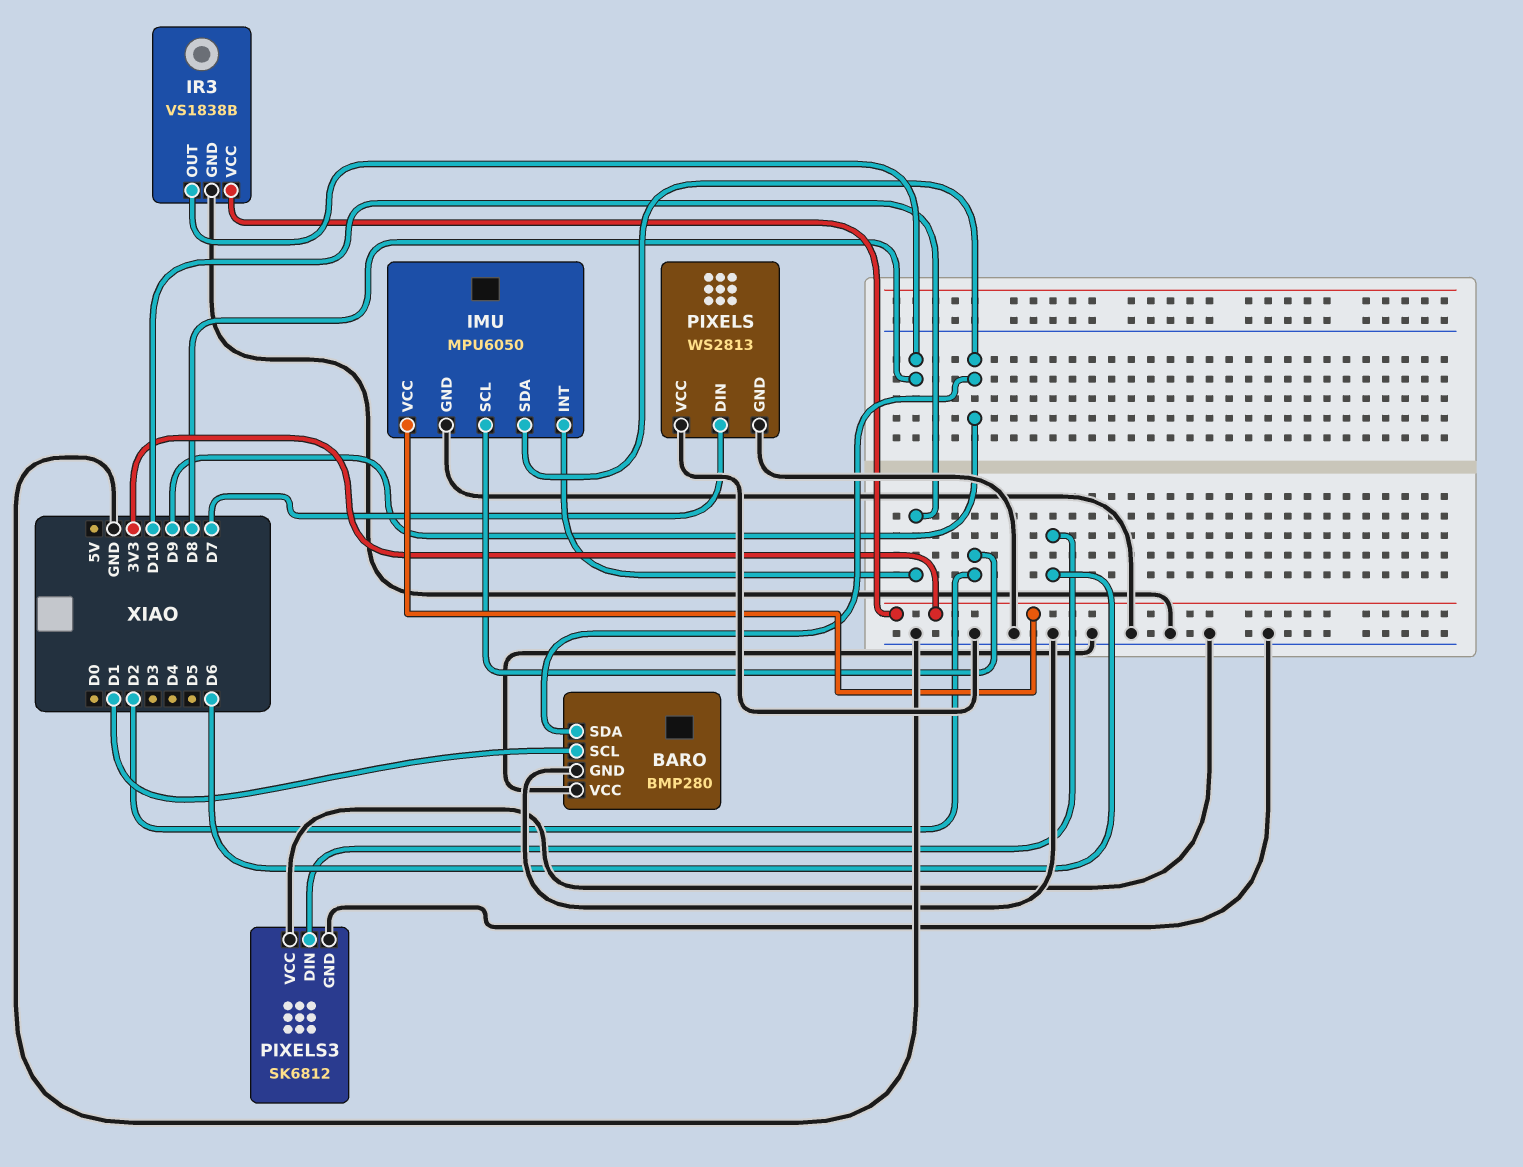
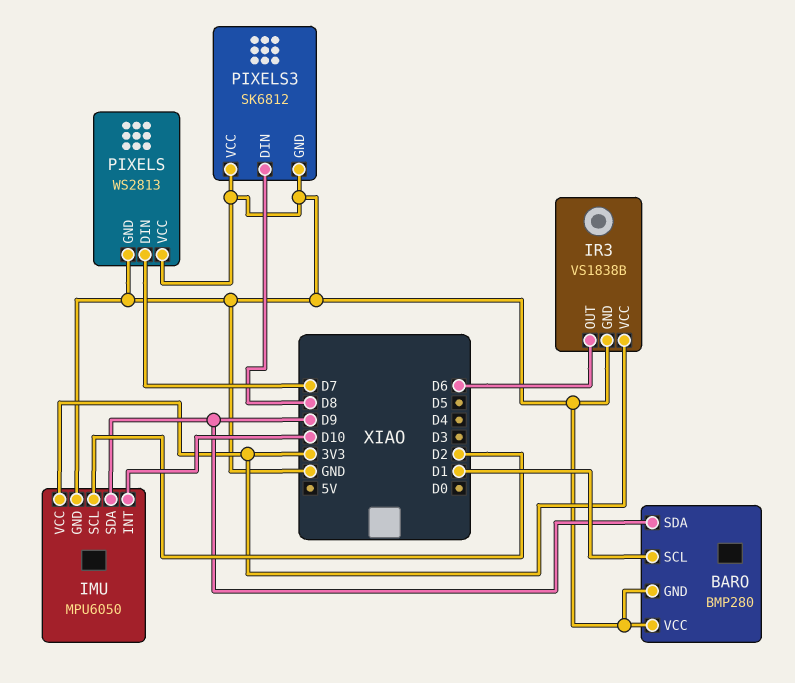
IR3 pin OUT: D8 -> D6
PIXELS3 pin DIN: D6 -> D8

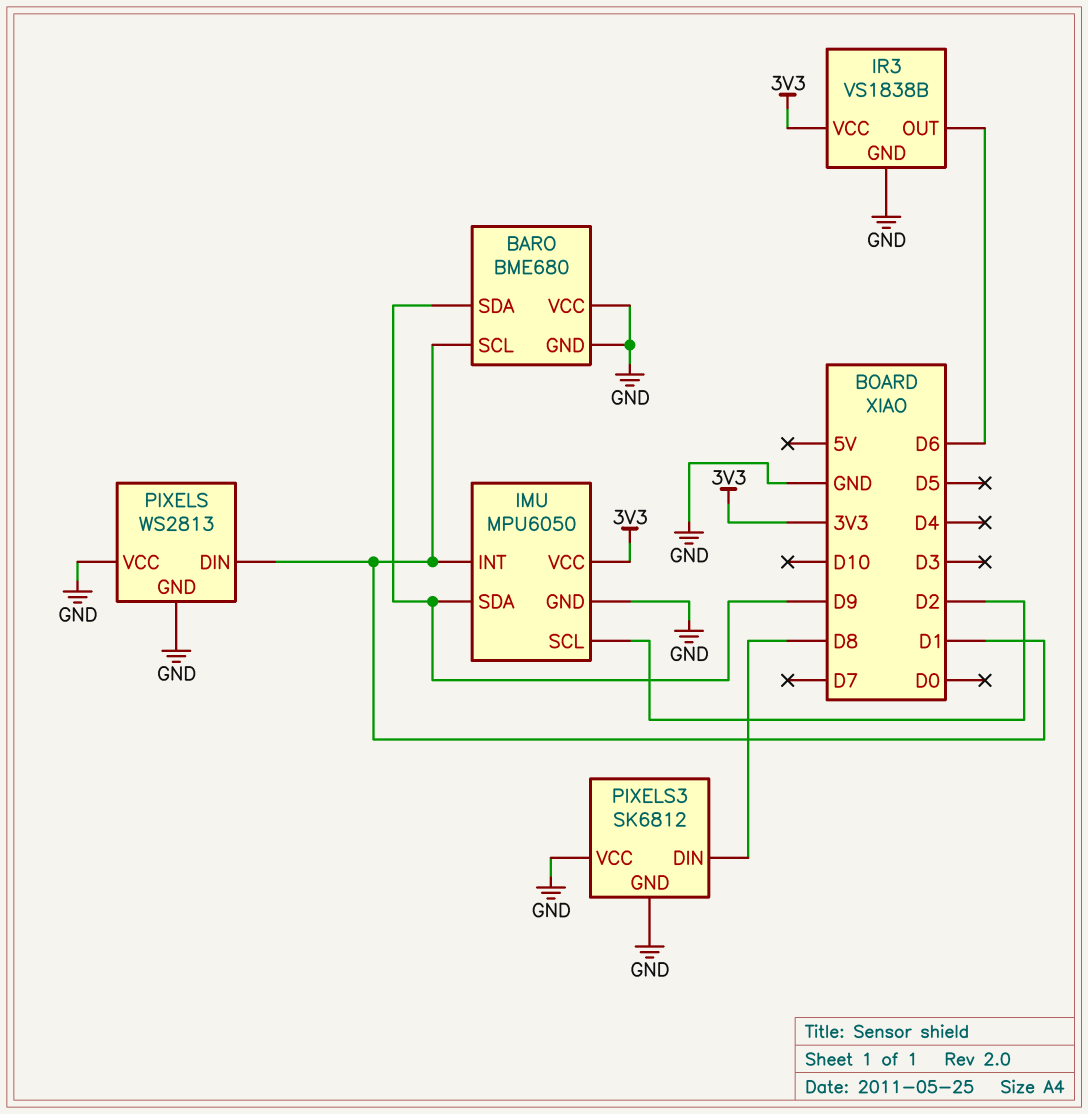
BARO: BMP280 -> BME680
IMU pin INT: D10 -> D1
PIXELS pin DIN: D7 -> D1

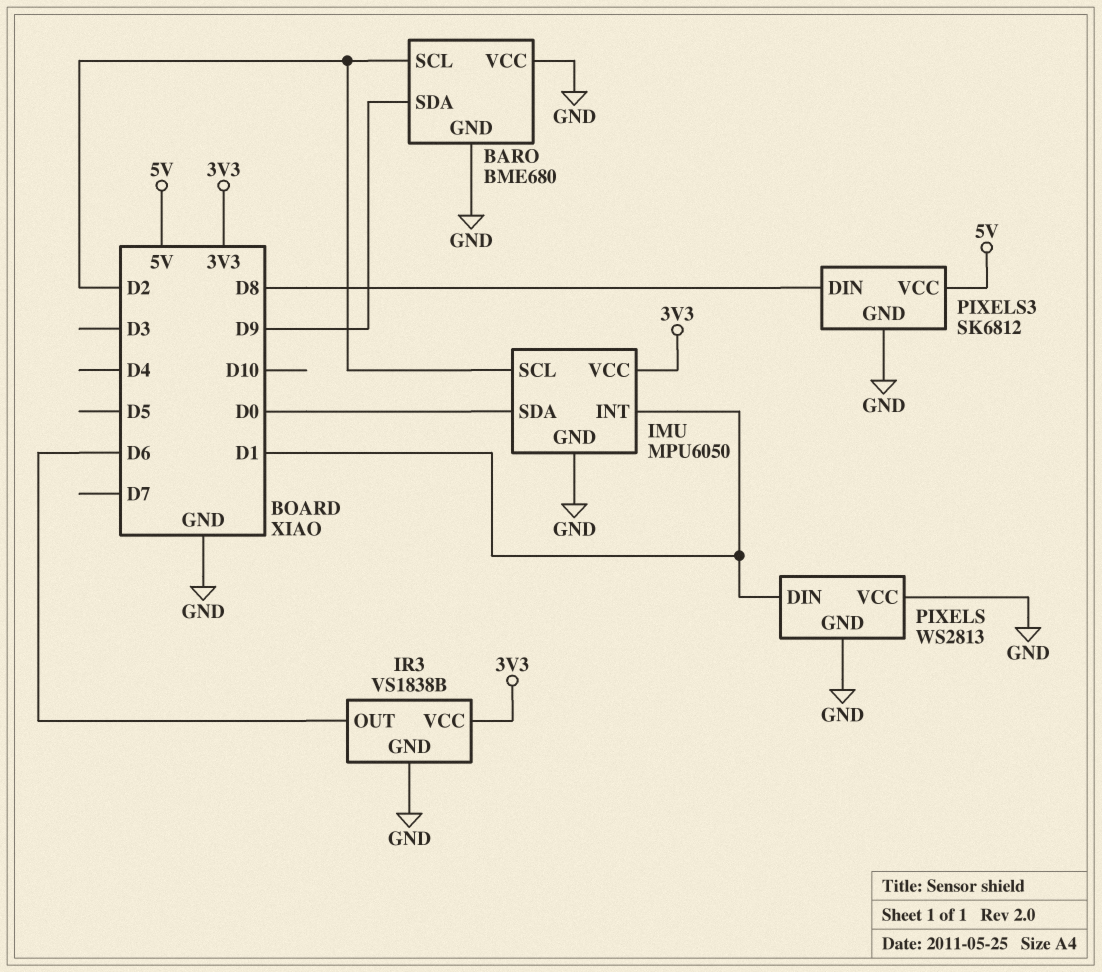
BARO pin SCL: D1 -> D2
IMU pin SDA: D9 -> D0
PIXELS3 pin VCC: GND -> 5V

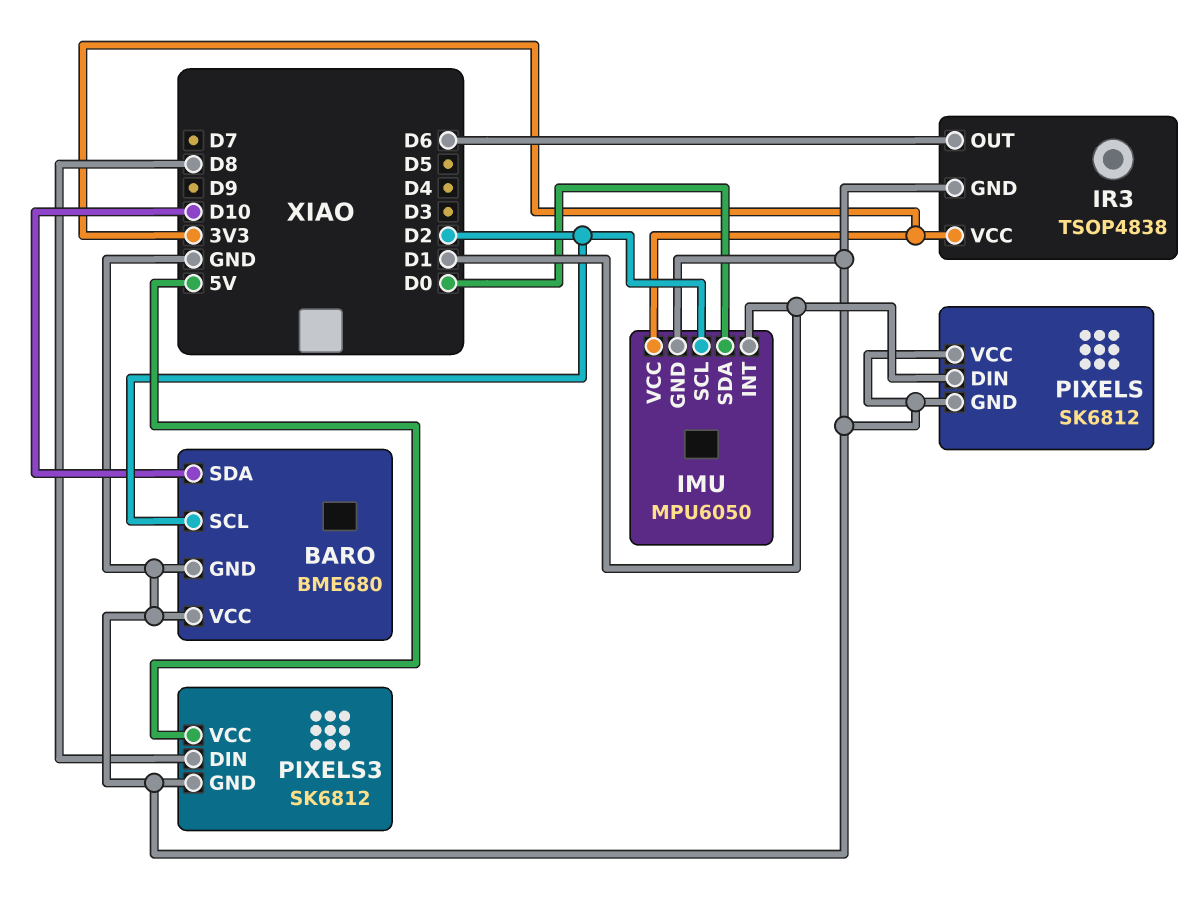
BARO pin SDA: D9 -> D10
IR3: VS1838B -> TSOP4838
PIXELS: WS2813 -> SK6812

